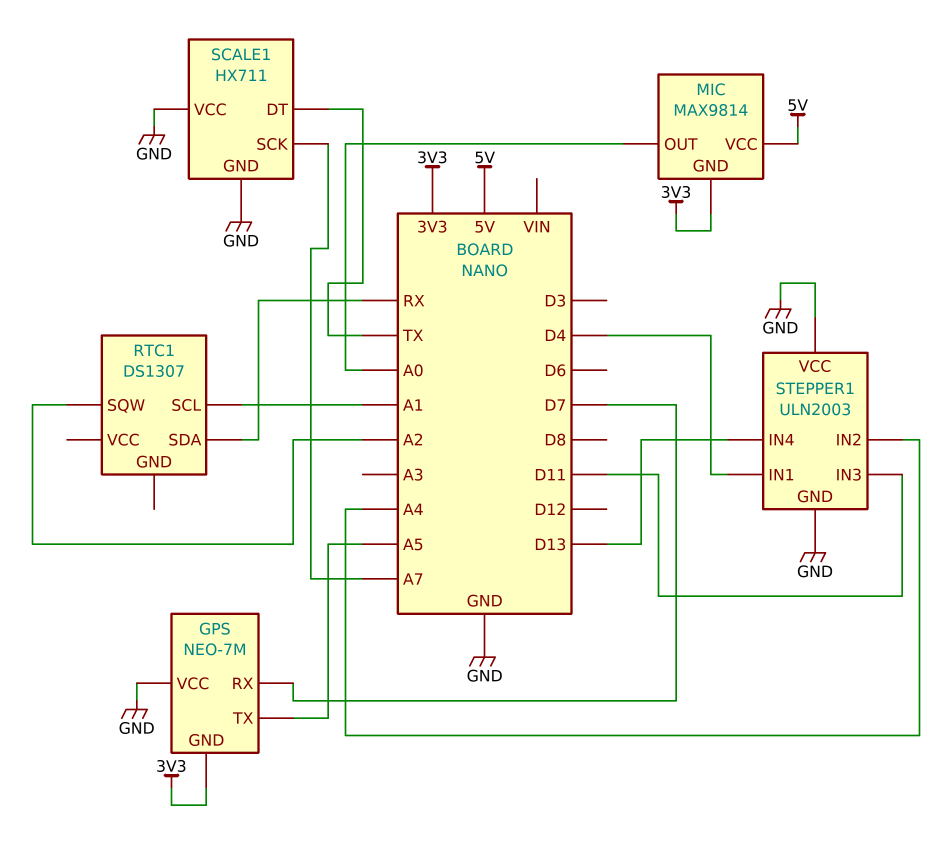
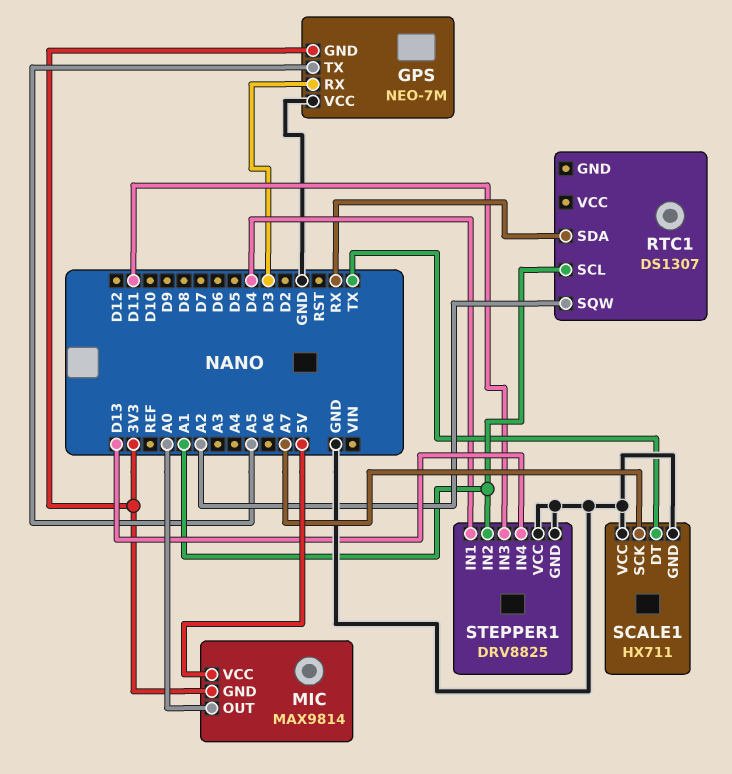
GPS pin RX: D7 -> D3
STEPPER1: ULN2003 -> DRV8825
STEPPER1 pin IN2: A4 -> A1

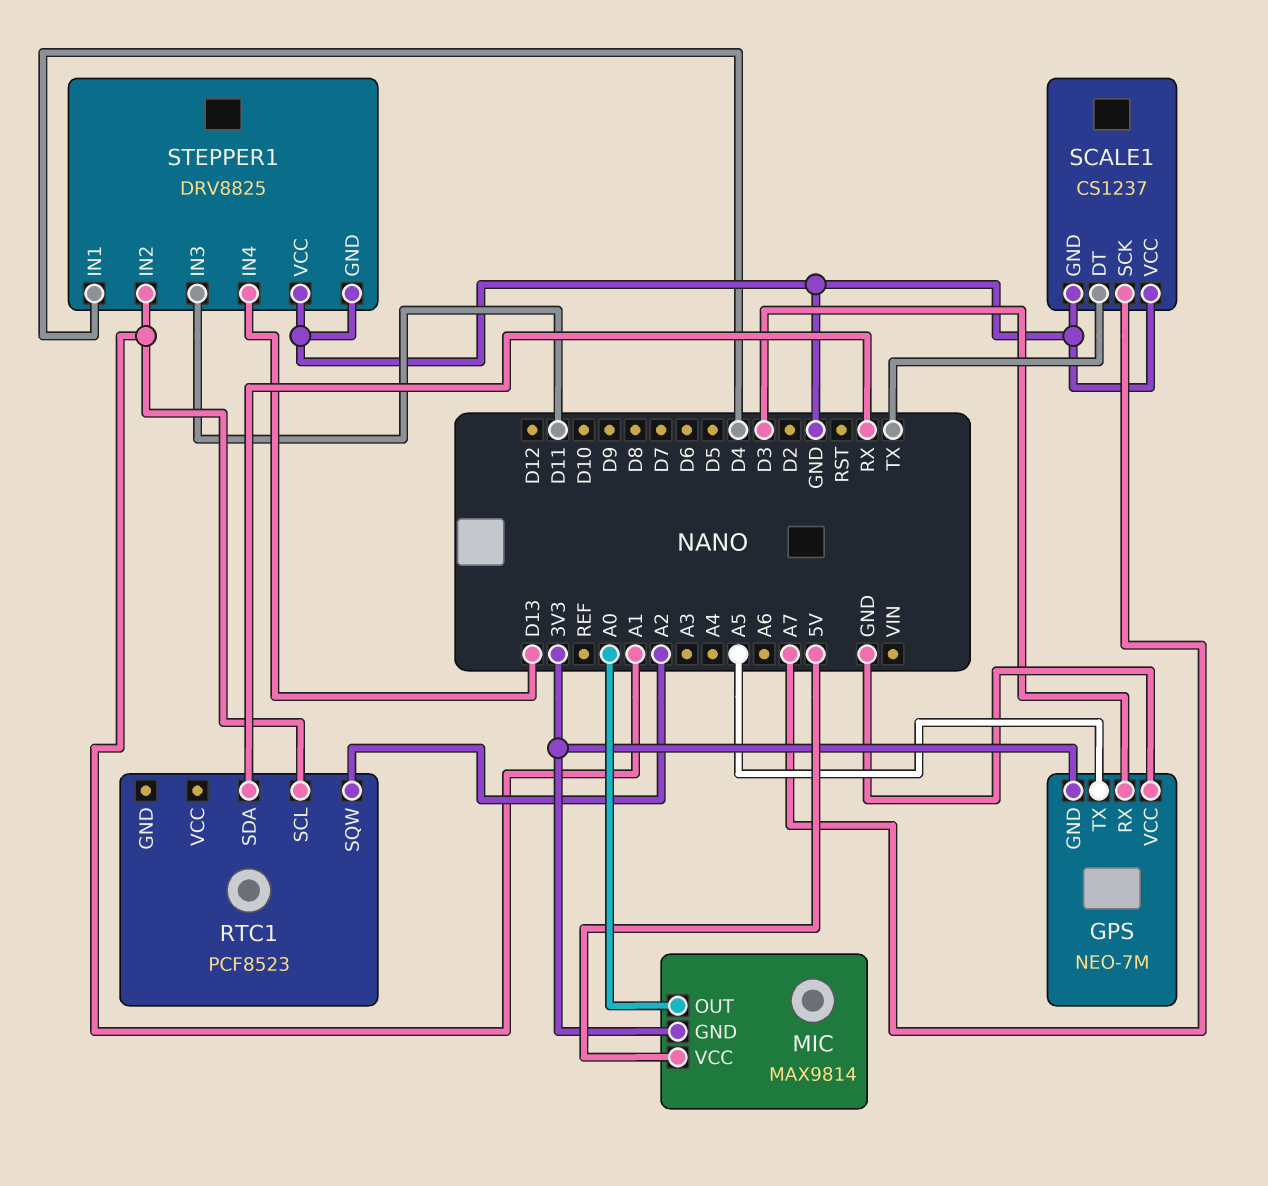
RTC1: DS1307 -> PCF8523
SCALE1: HX711 -> CS1237

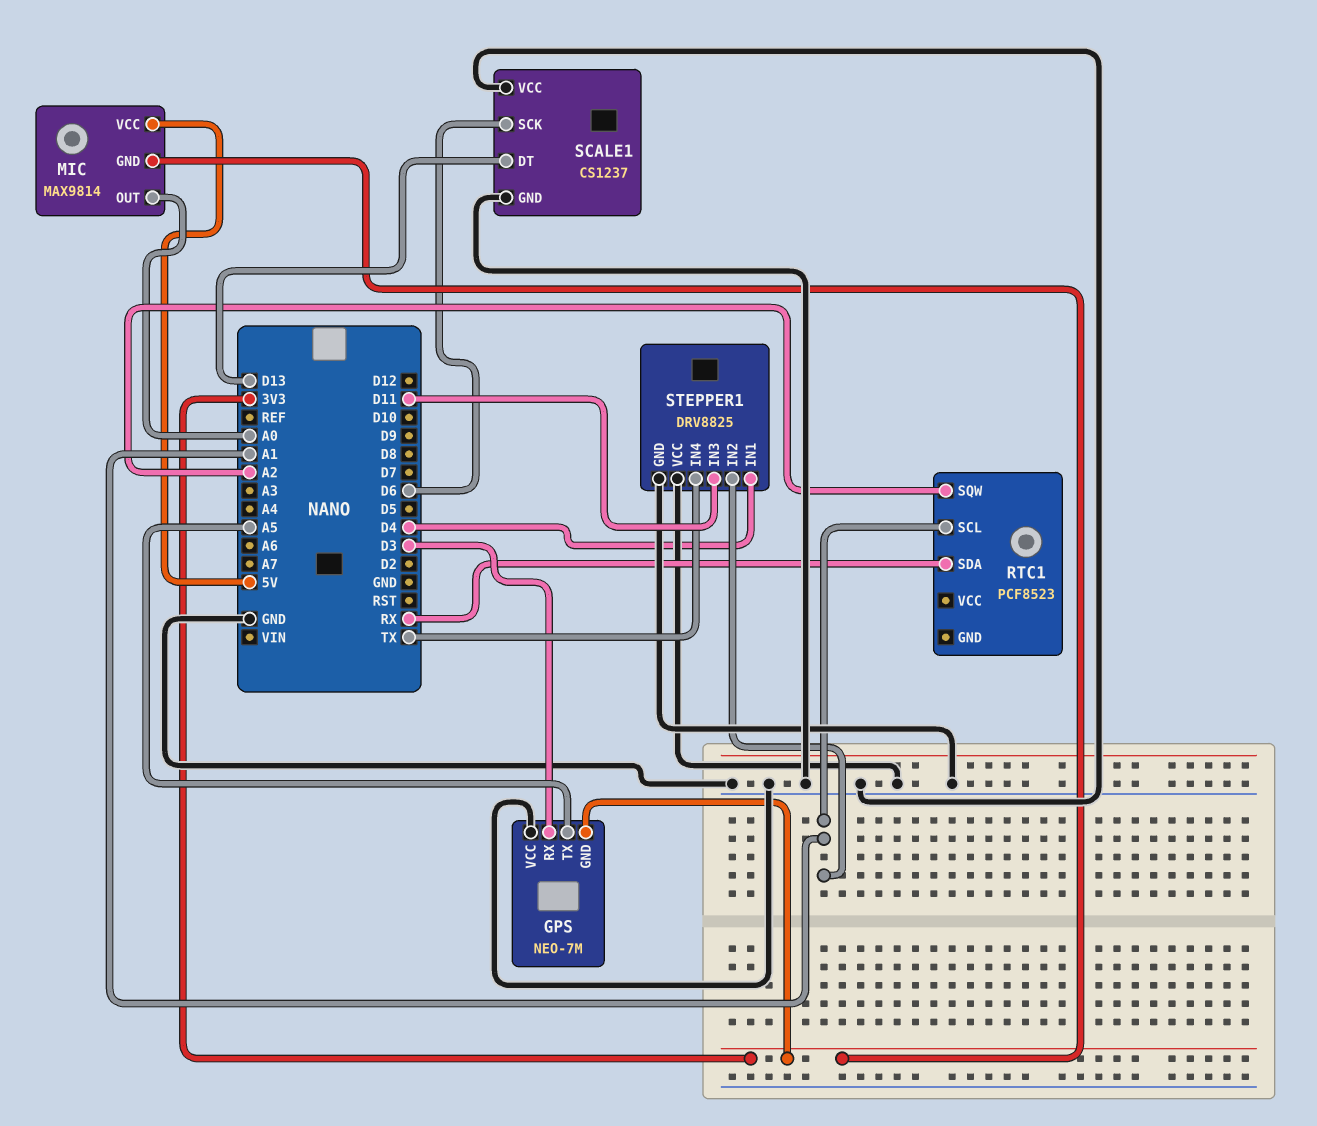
SCALE1 pin DT: TX -> D13
SCALE1 pin SCK: A7 -> D6
STEPPER1 pin IN4: D13 -> TX

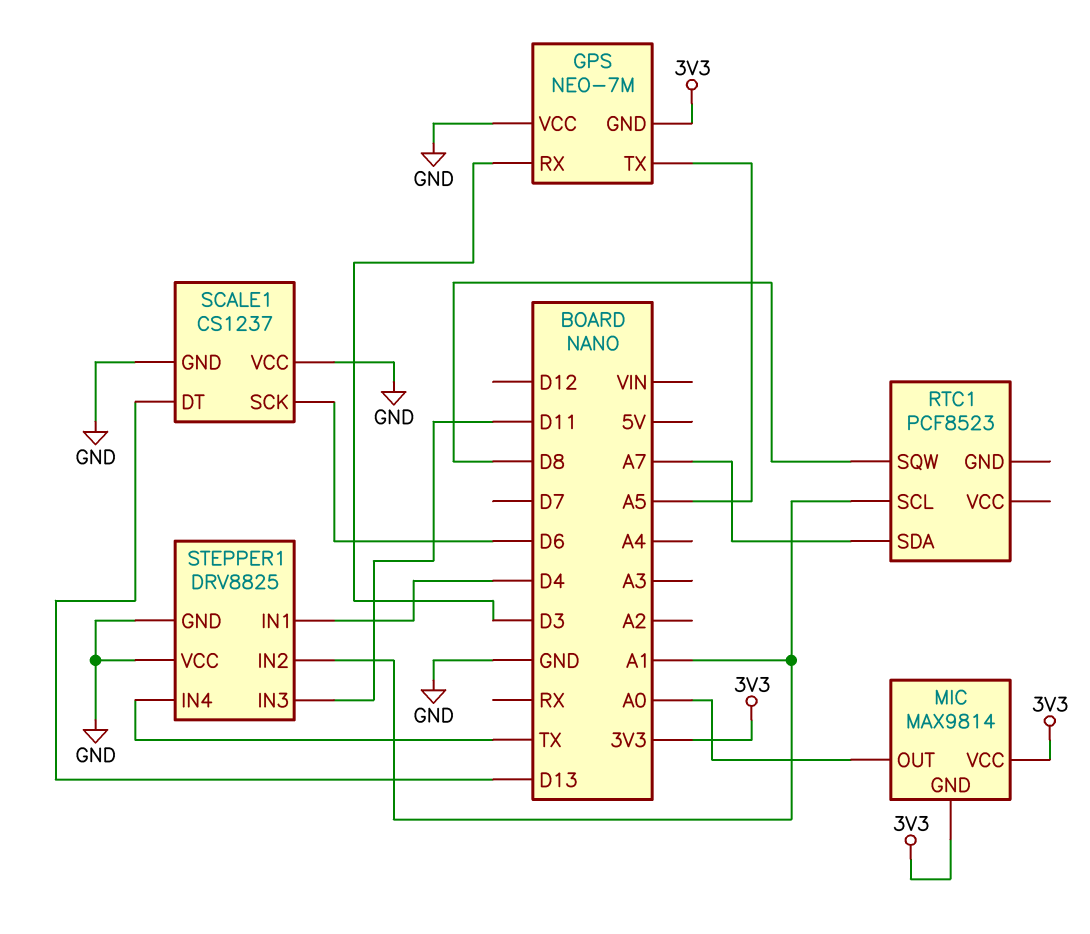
MIC pin VCC: 5V -> 3V3
RTC1 pin SDA: RX -> A7
RTC1 pin SQW: A2 -> D8

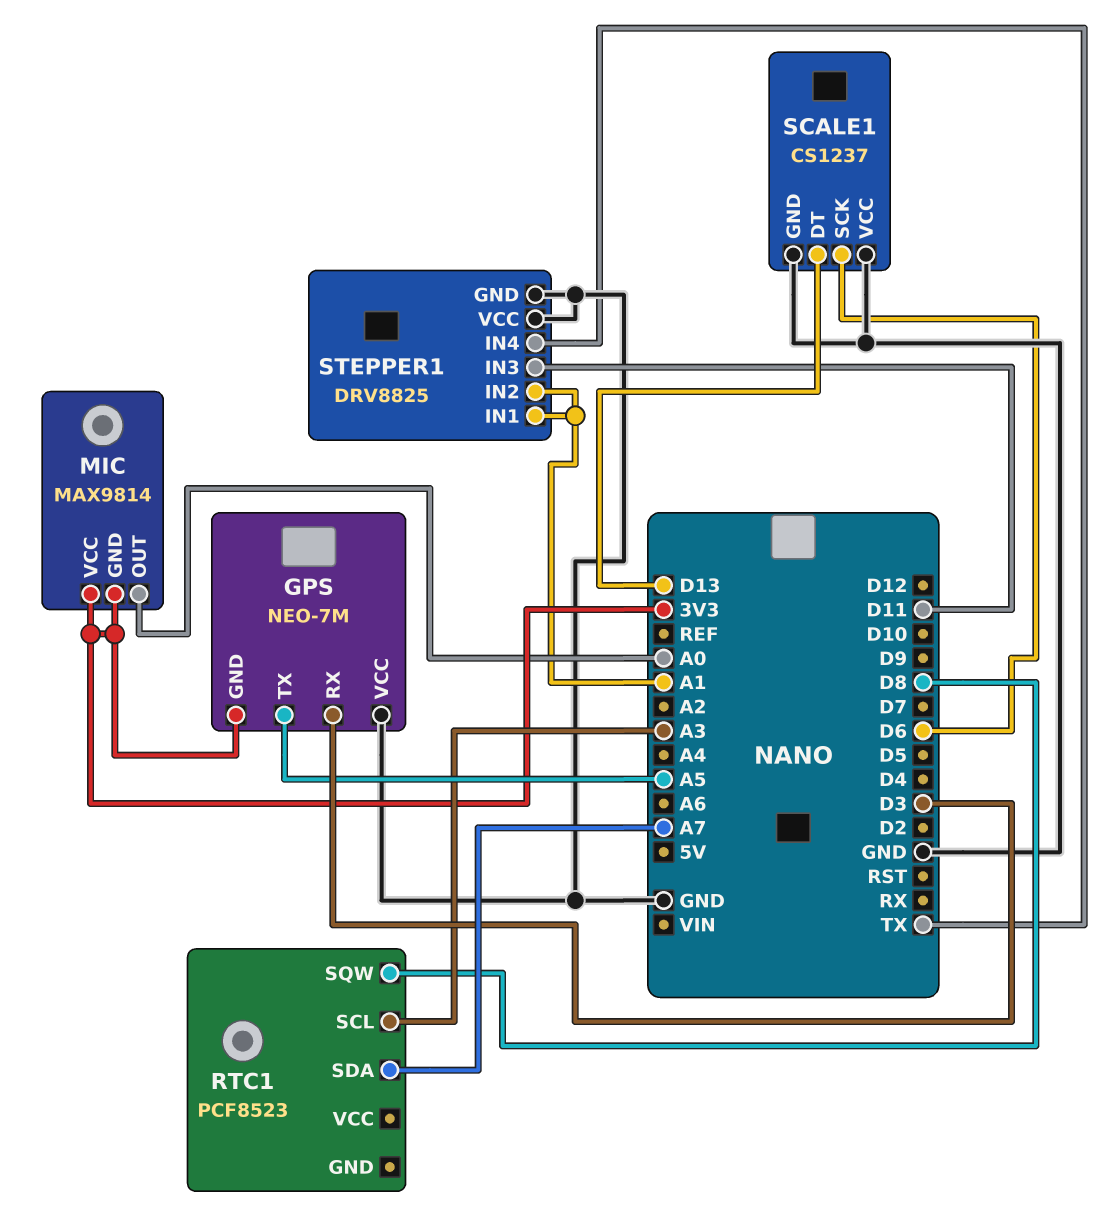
RTC1 pin SCL: A1 -> A3
STEPPER1 pin IN1: D4 -> A1

